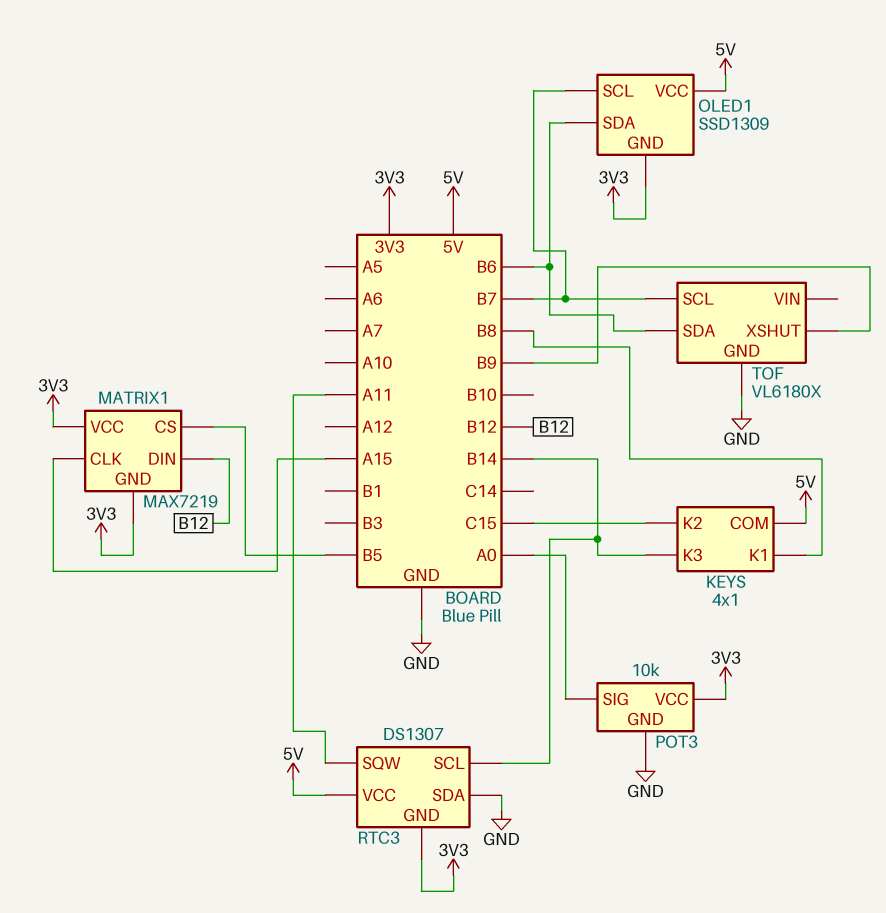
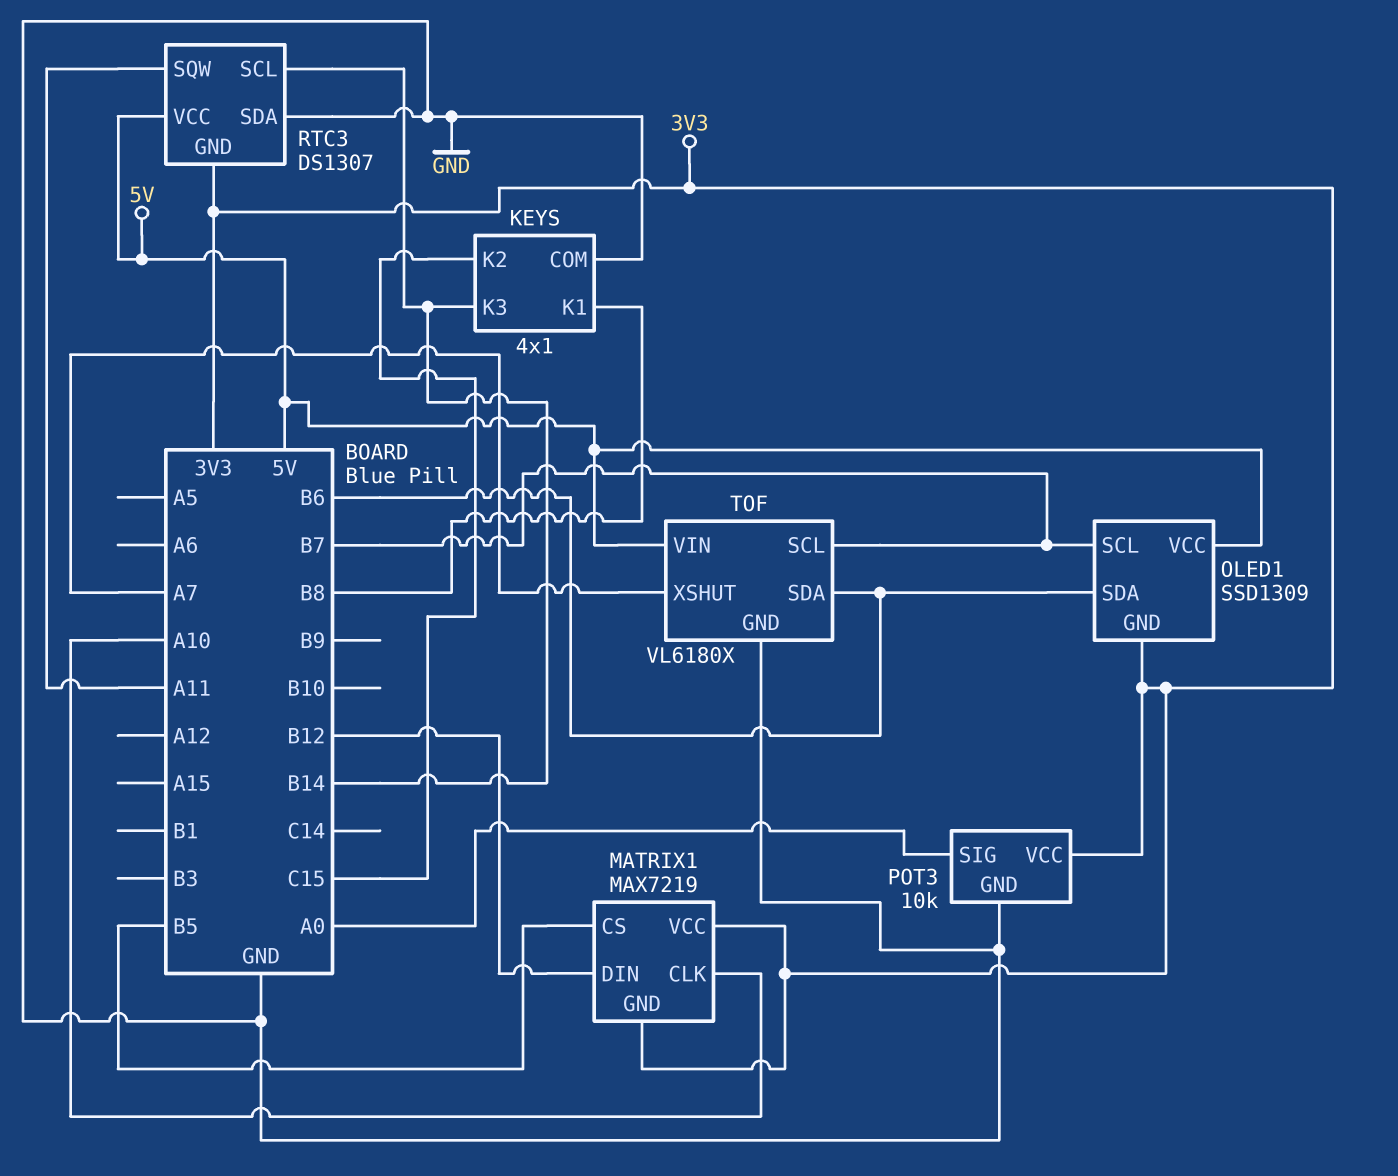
KEYS pin COM: 5V -> GND
MATRIX1 pin CLK: A15 -> A10
TOF pin VIN: none -> 5V
TOF pin XSHUT: B9 -> A7

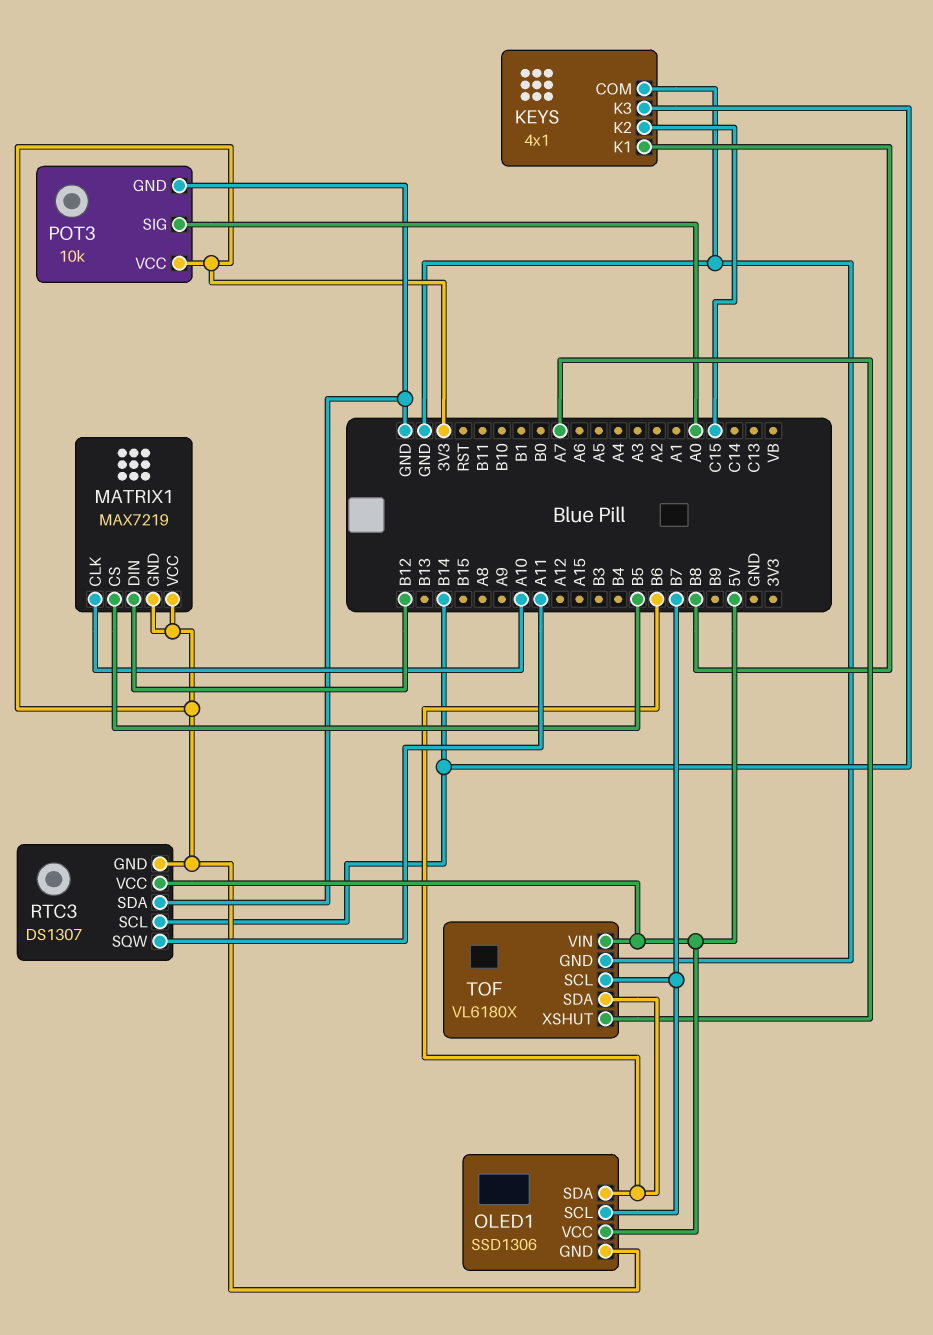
OLED1: SSD1309 -> SSD1306

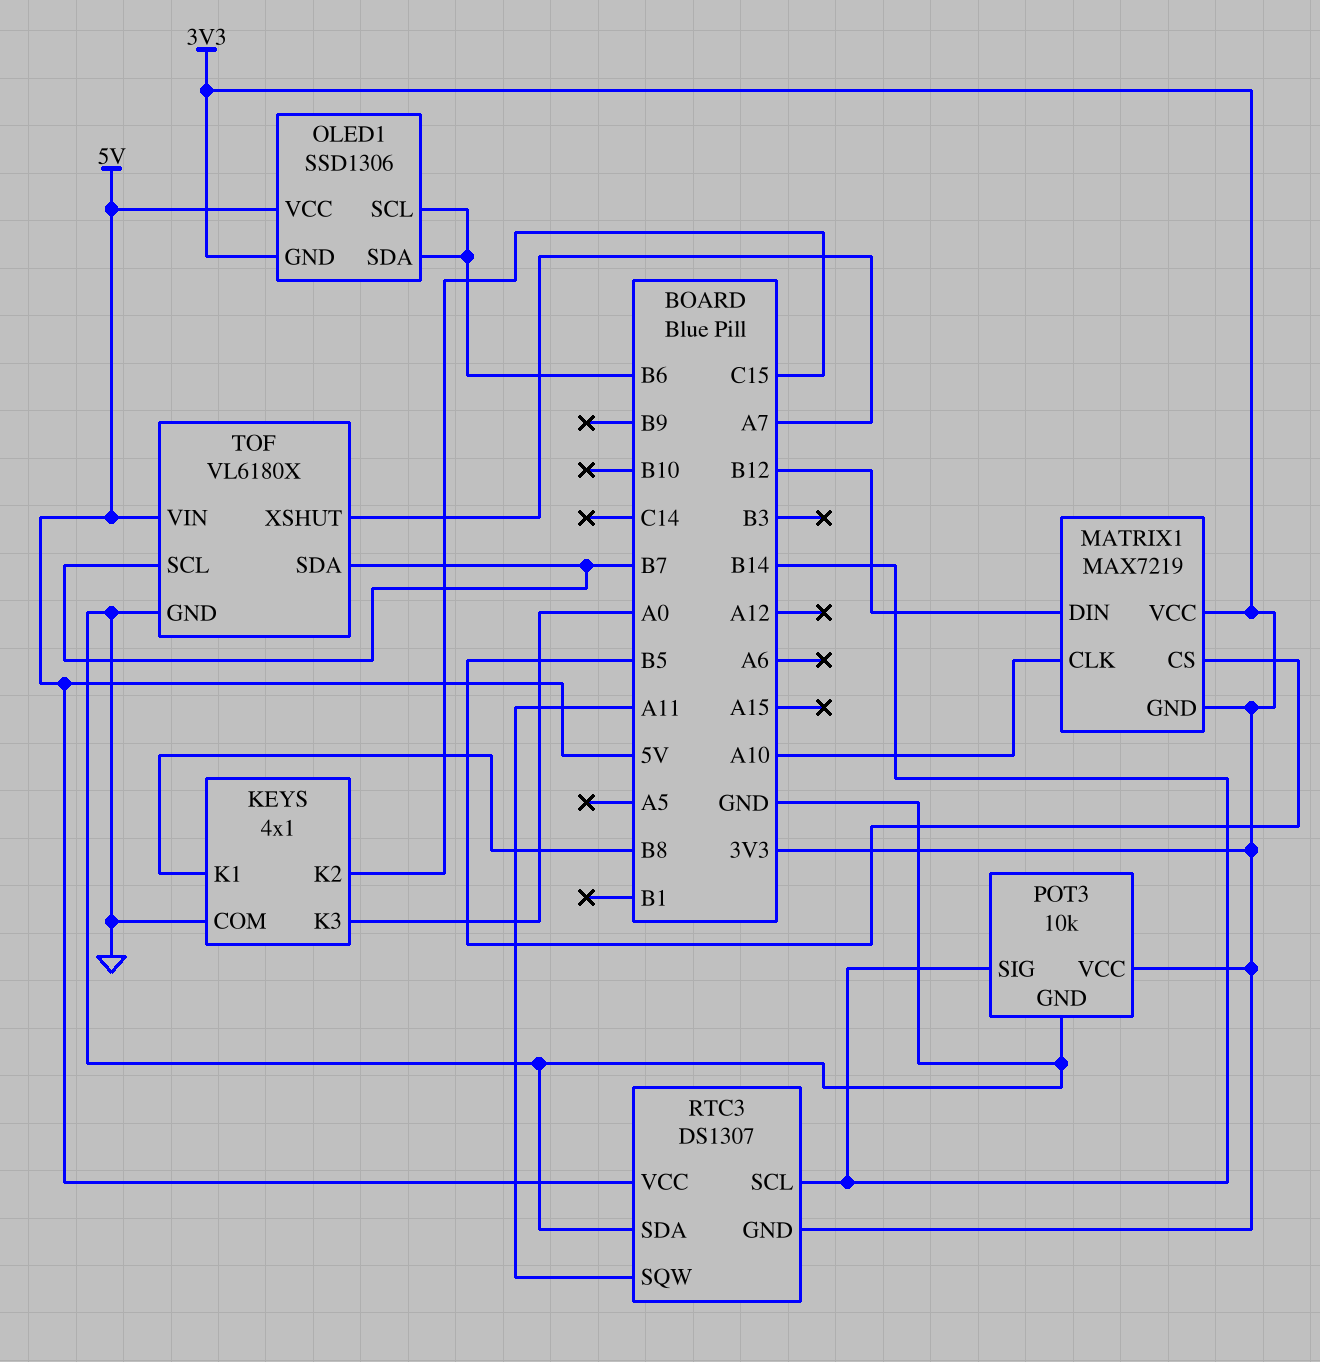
KEYS pin K3: B14 -> A0
OLED1 pin SCL: B7 -> B6
POT3 pin SIG: A0 -> B14
TOF pin SDA: B6 -> B7

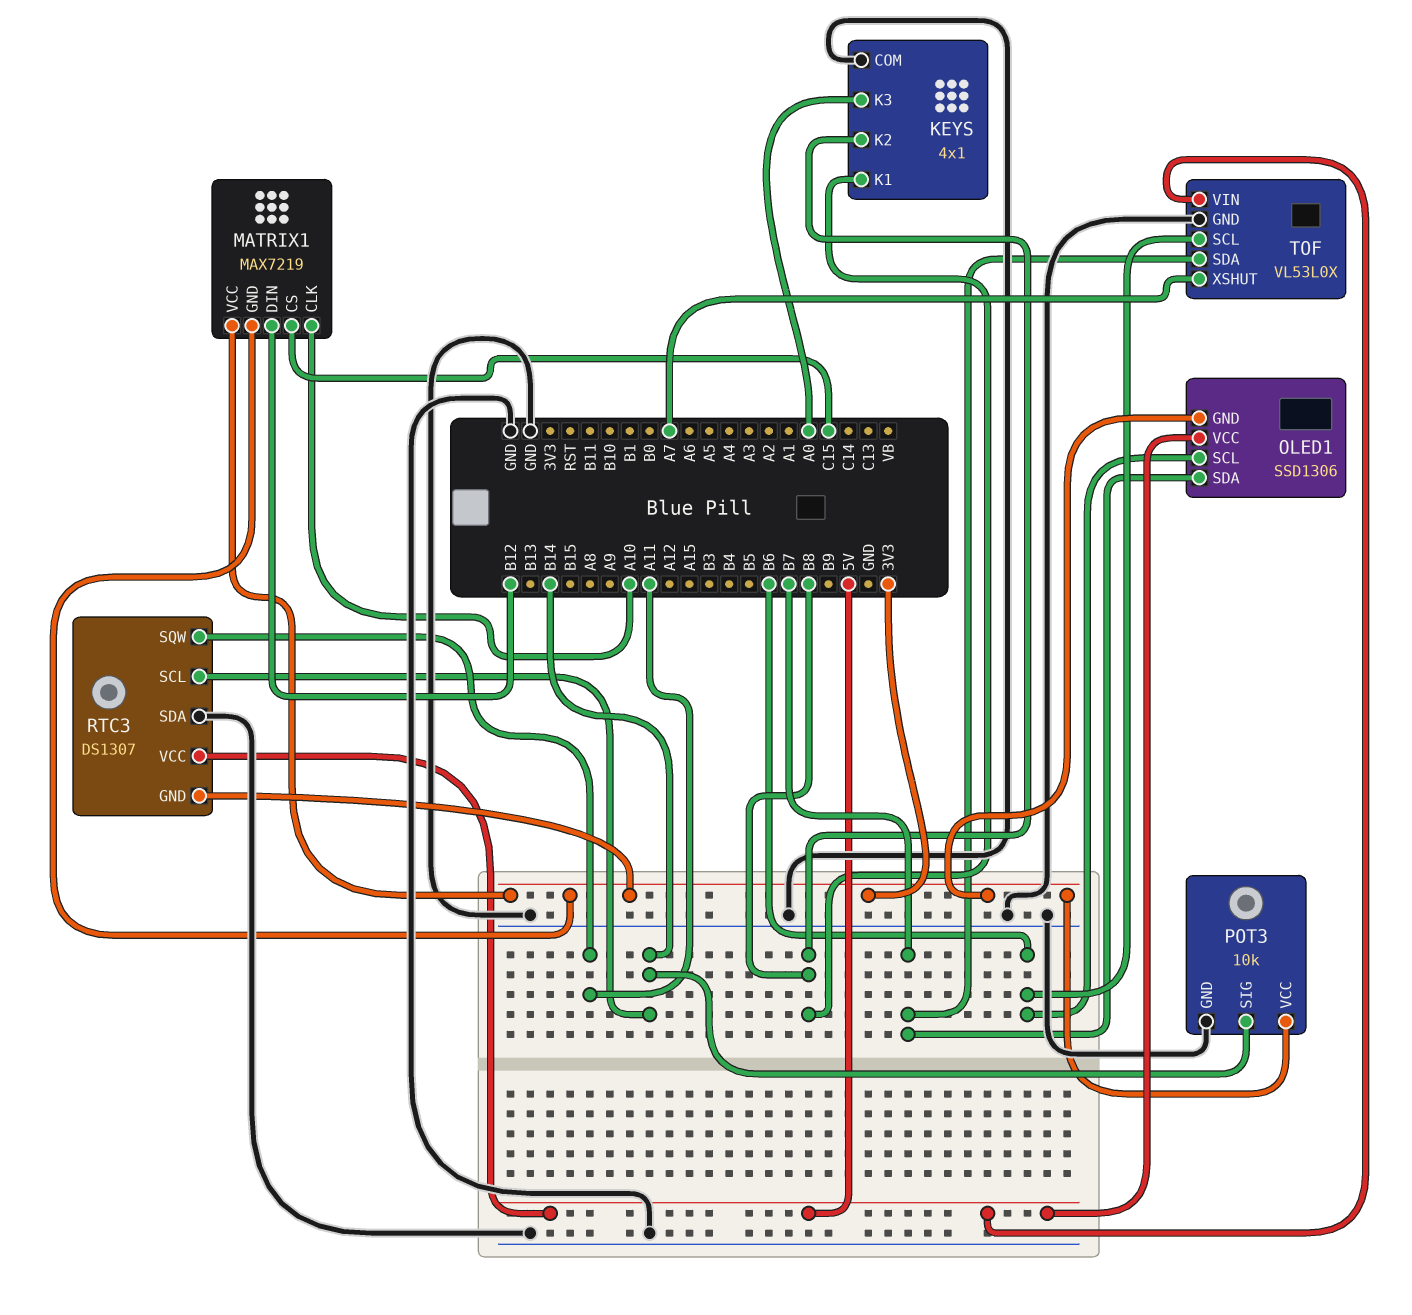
KEYS pin K2: C15 -> B8
MATRIX1 pin CS: B5 -> C15
OLED1 pin SDA: B6 -> B7
TOF: VL6180X -> VL53L0X
TOF pin SCL: B7 -> B6

